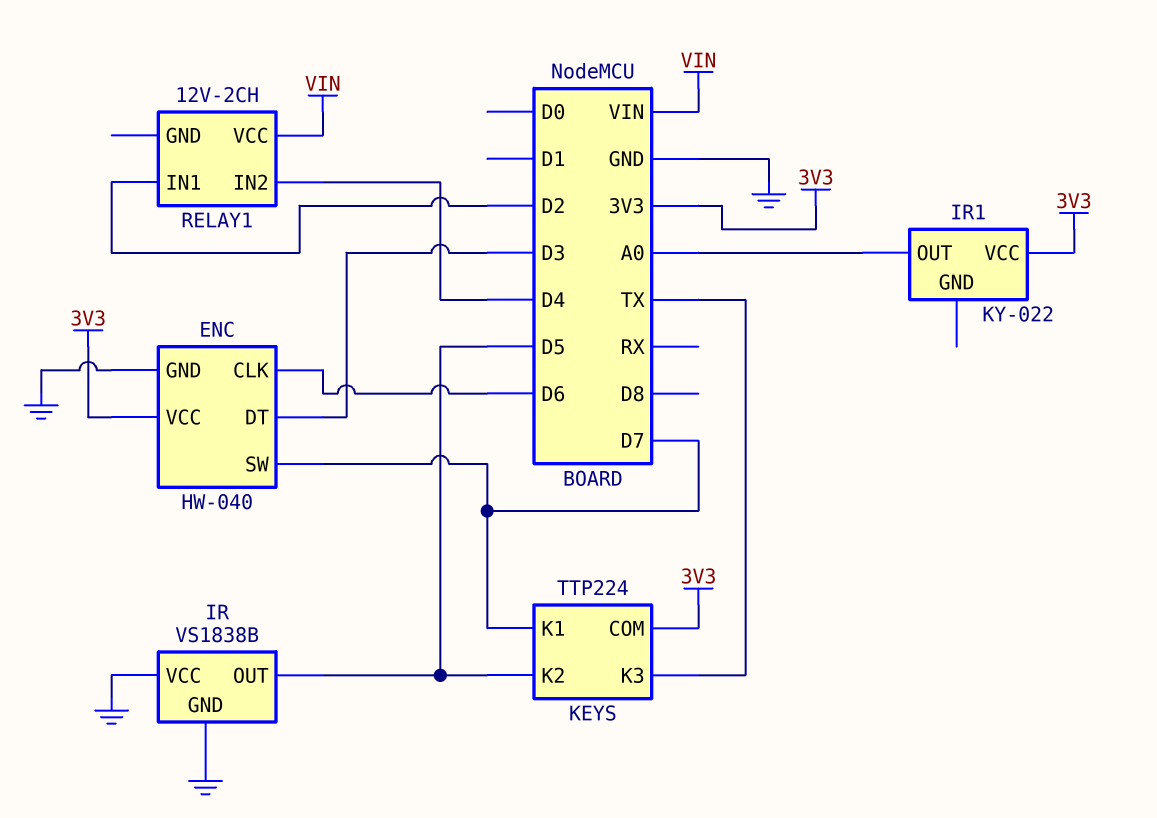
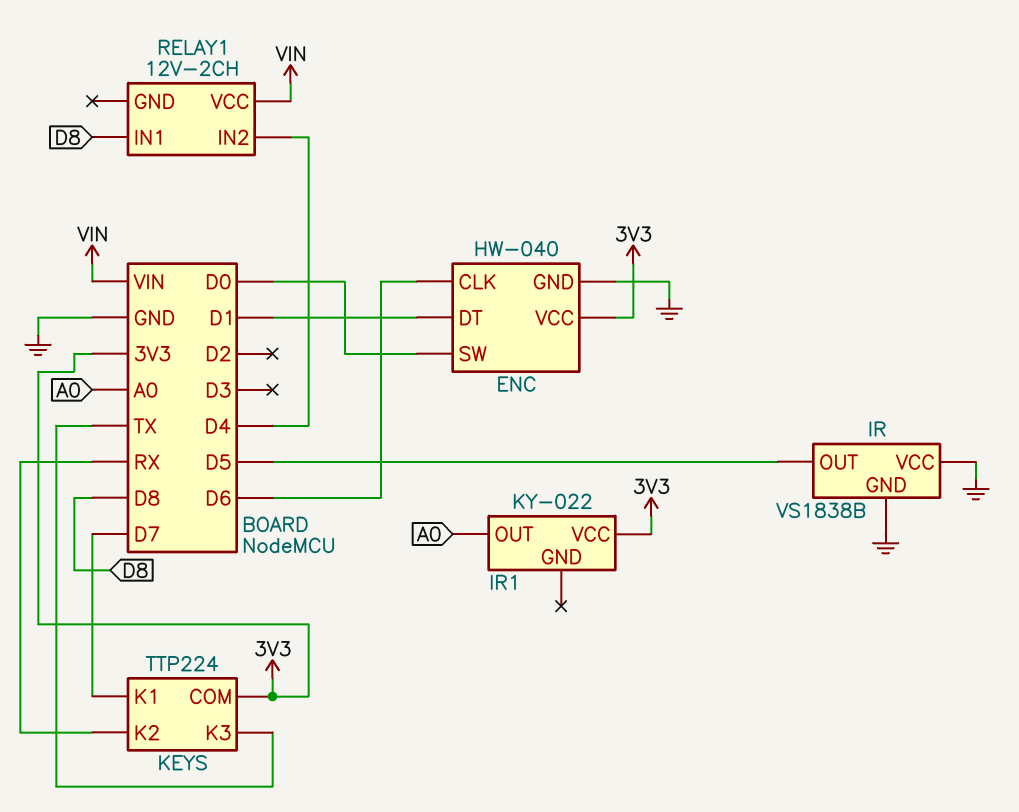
ENC pin DT: D3 -> D1
ENC pin SW: D7 -> D0
KEYS pin K2: D5 -> RX
RELAY1 pin IN1: D2 -> D8

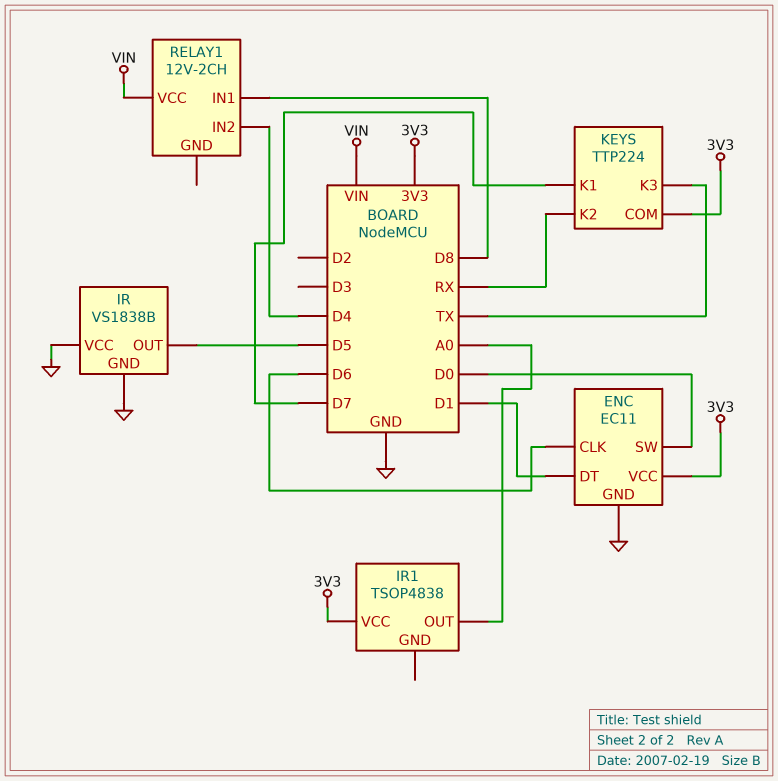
ENC: HW-040 -> EC11
IR1: KY-022 -> TSOP4838

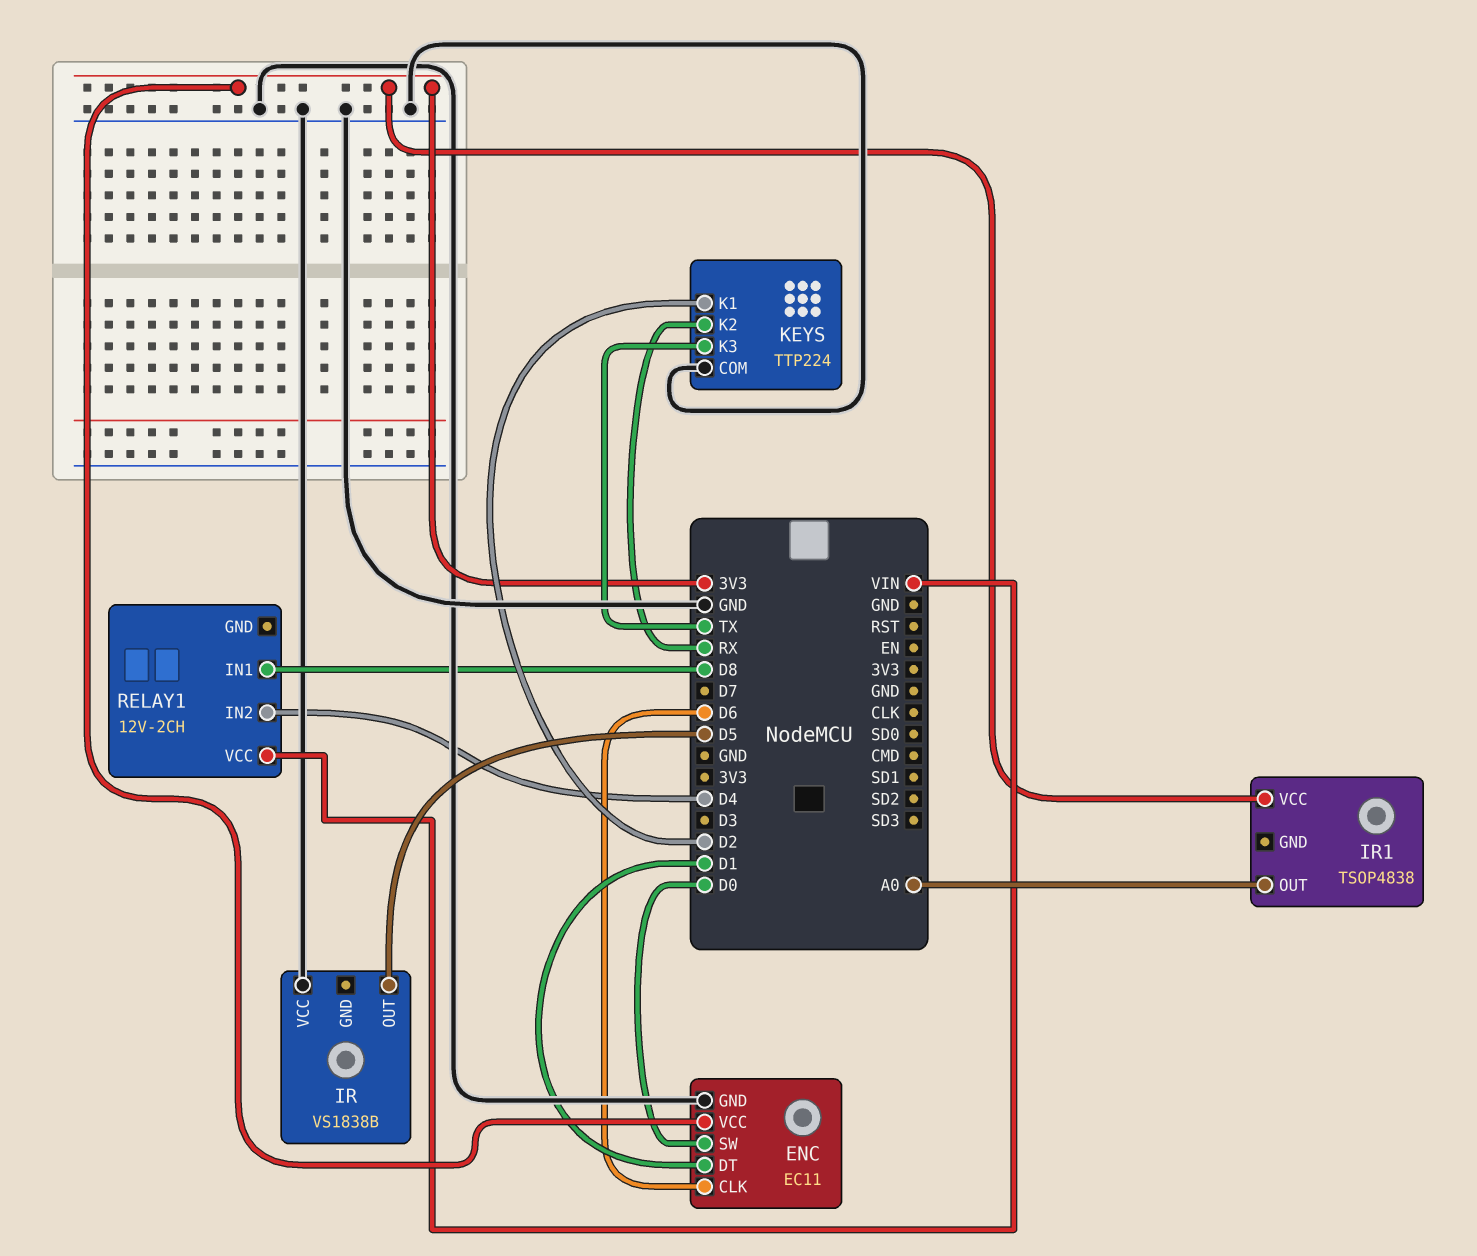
IR pin GND: GND -> none
KEYS pin COM: 3V3 -> GND
KEYS pin K1: D7 -> D2

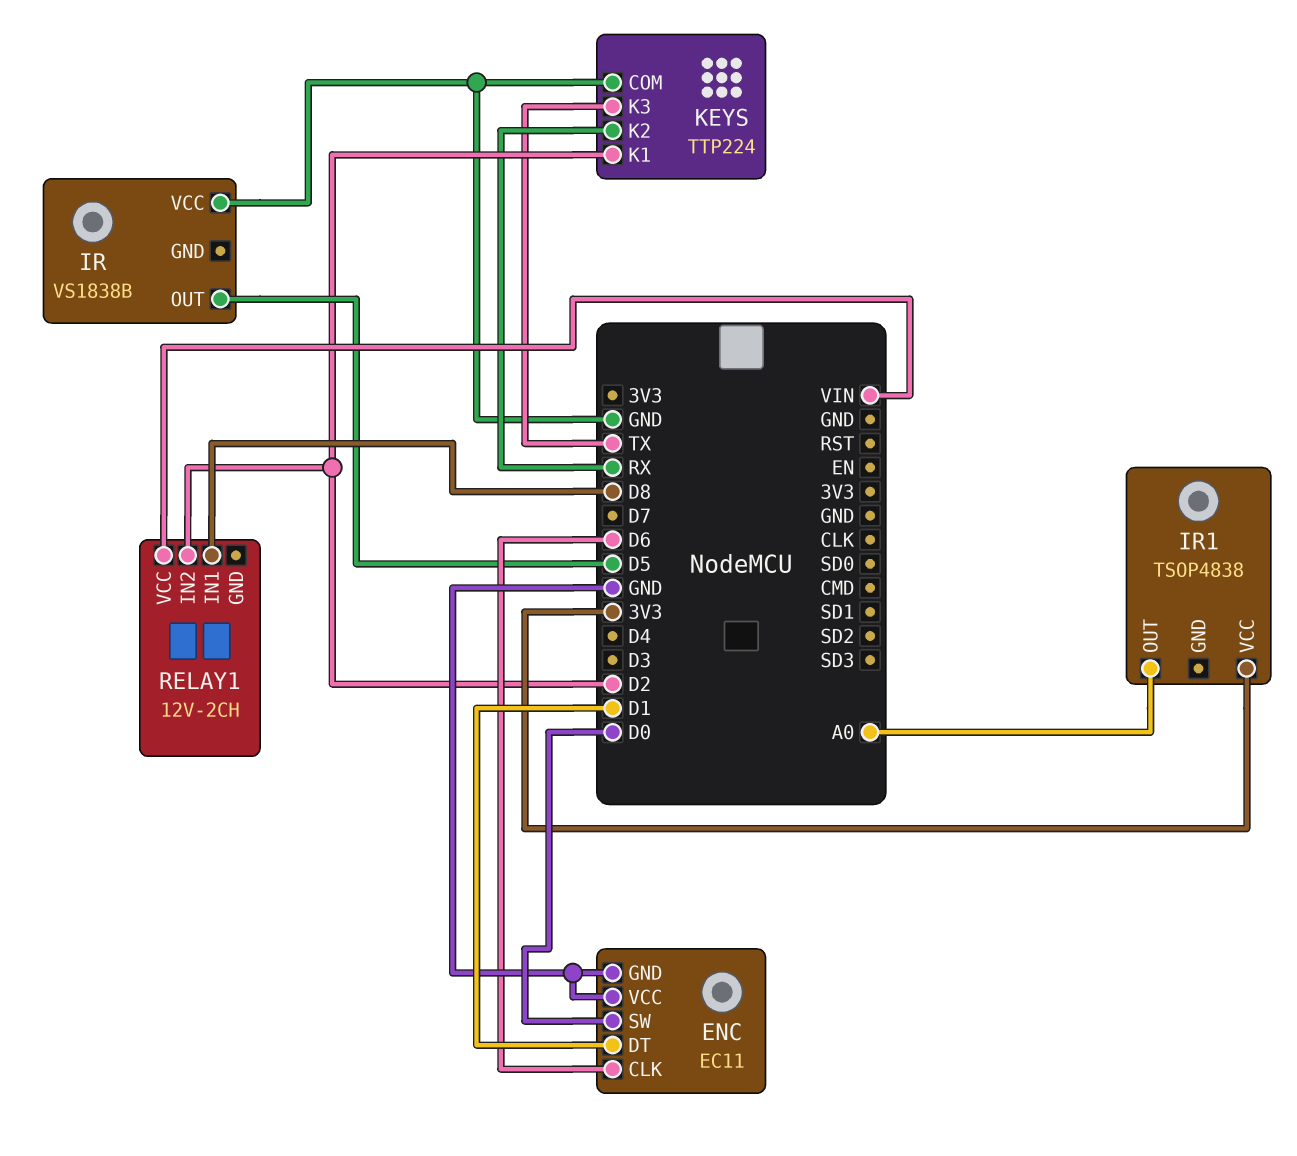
ENC pin VCC: 3V3 -> GND
RELAY1 pin IN2: D4 -> D2

